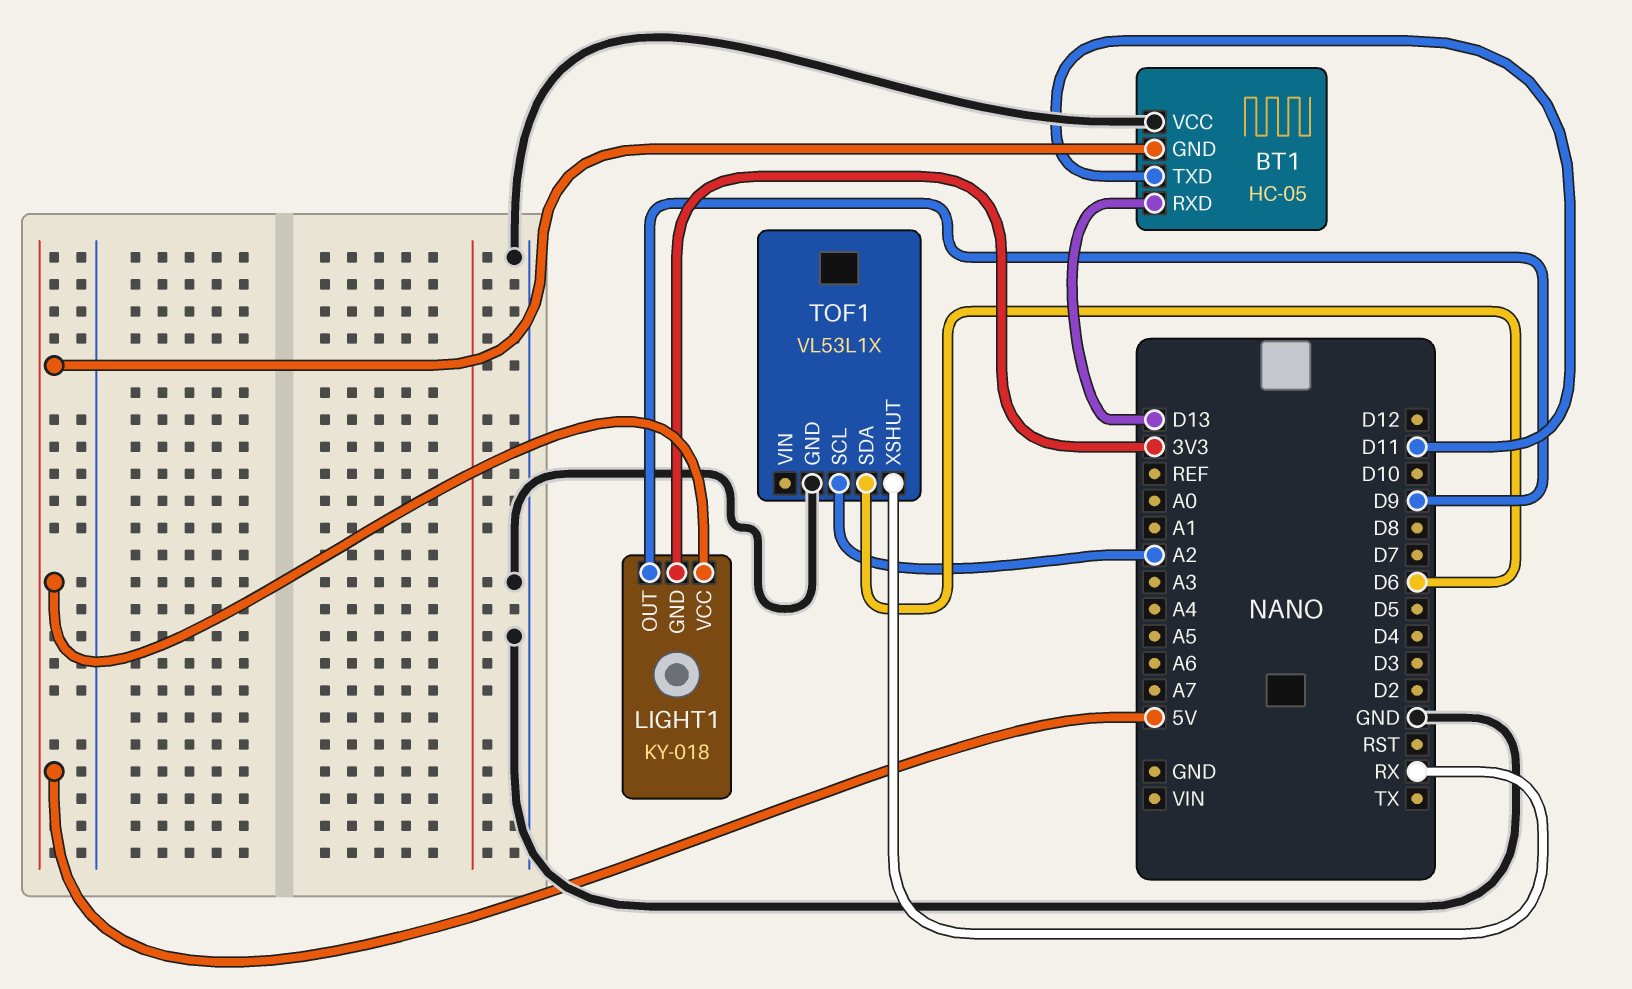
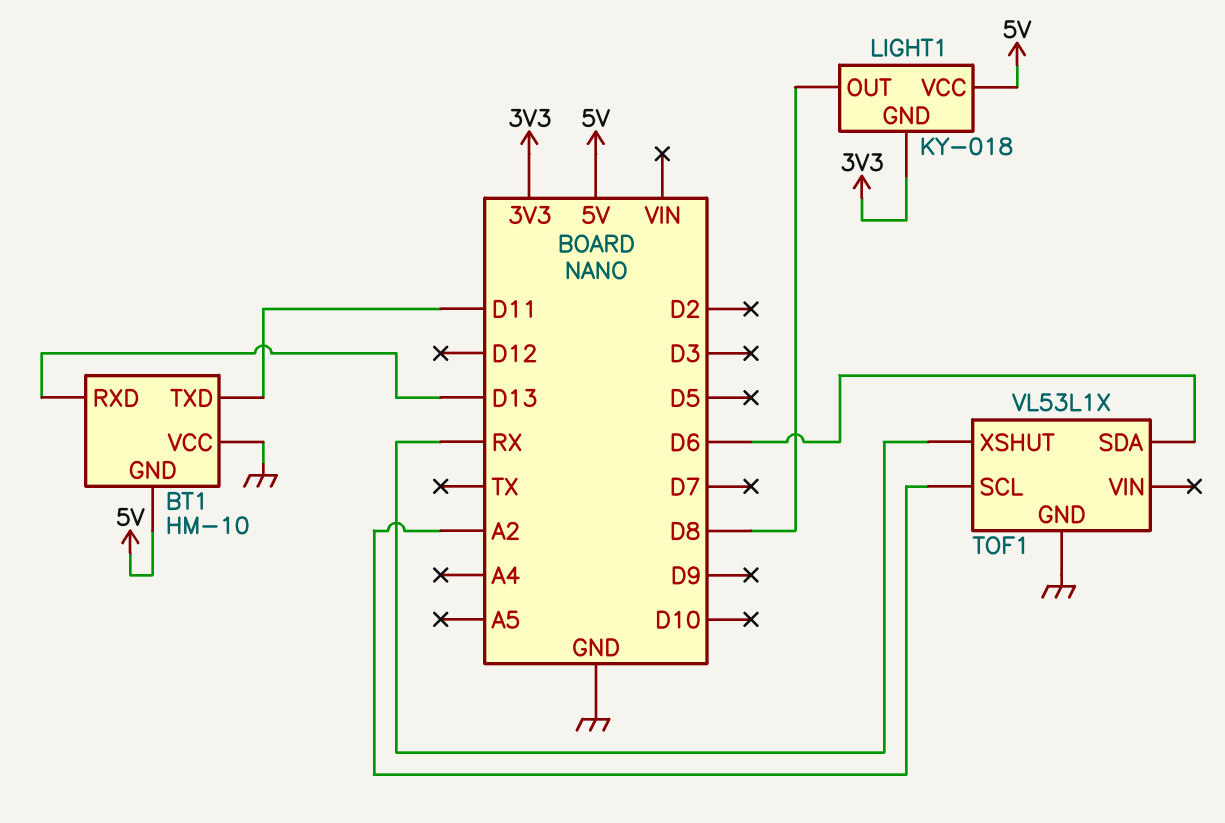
BT1: HC-05 -> HM-10
LIGHT1 pin OUT: D9 -> D8

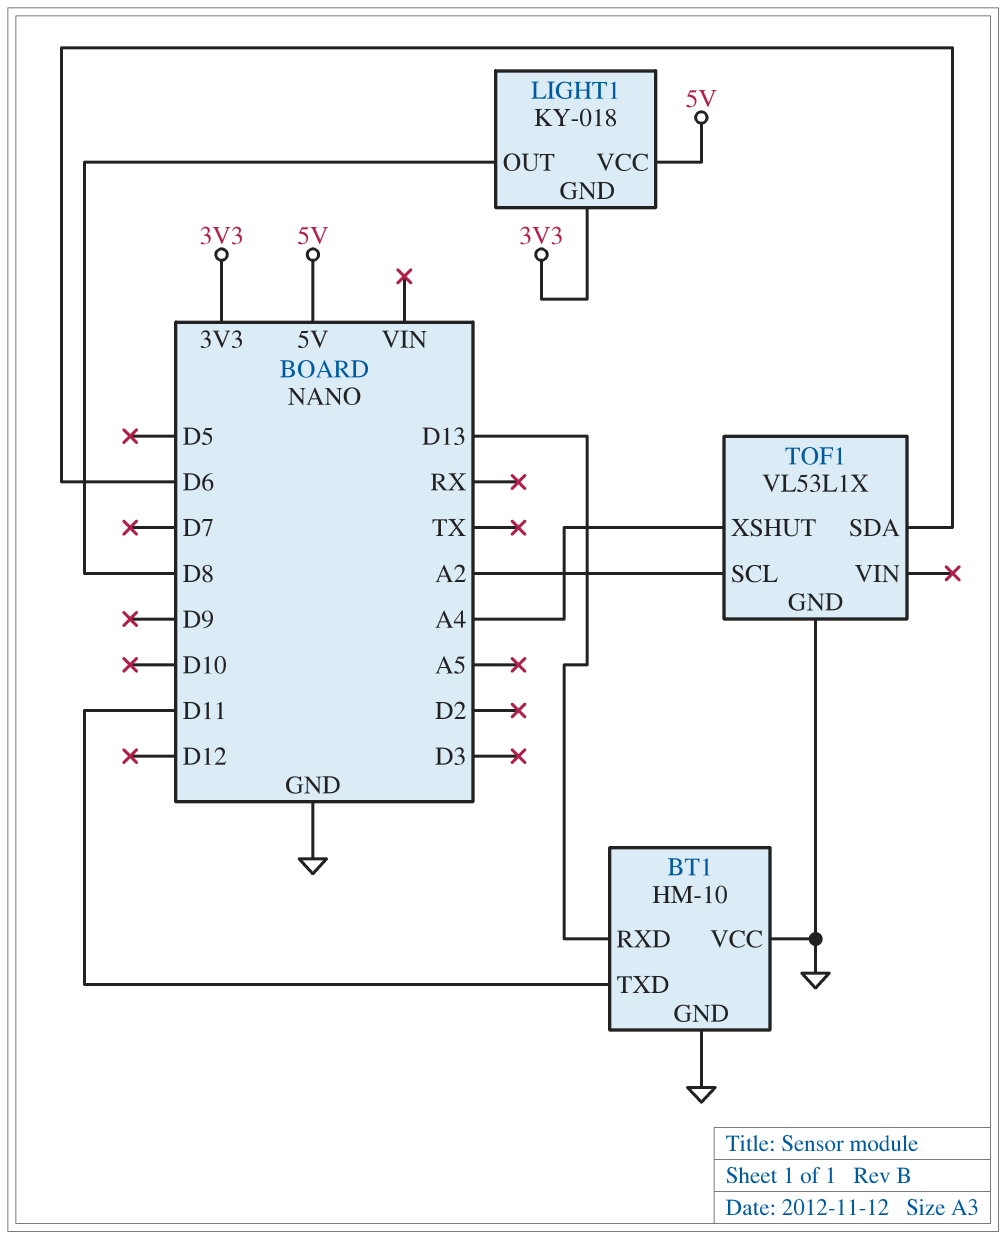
BT1 pin GND: 5V -> GND
TOF1 pin XSHUT: RX -> A4

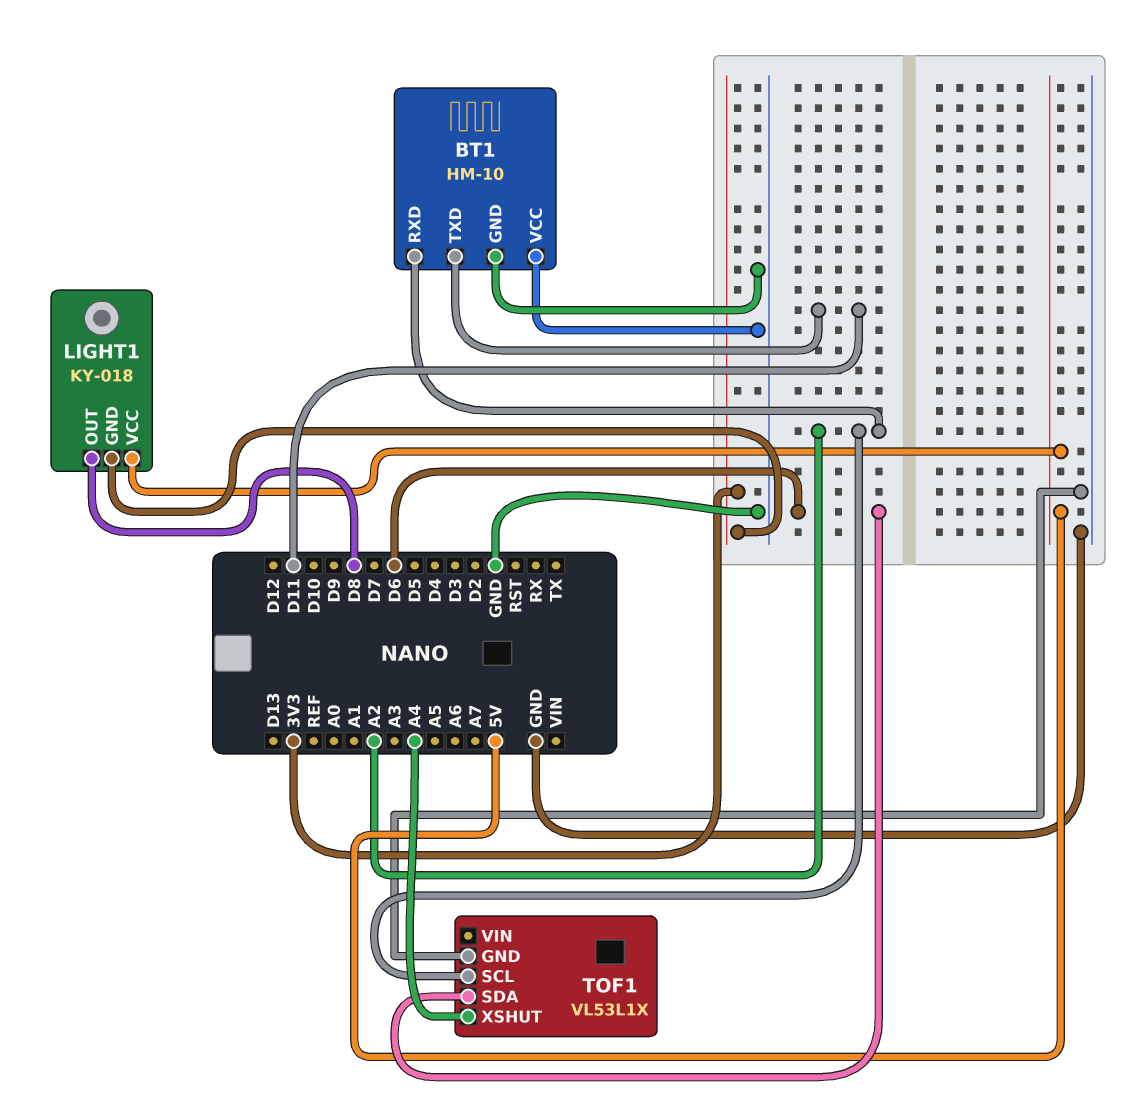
BT1 pin RXD: D13 -> A2

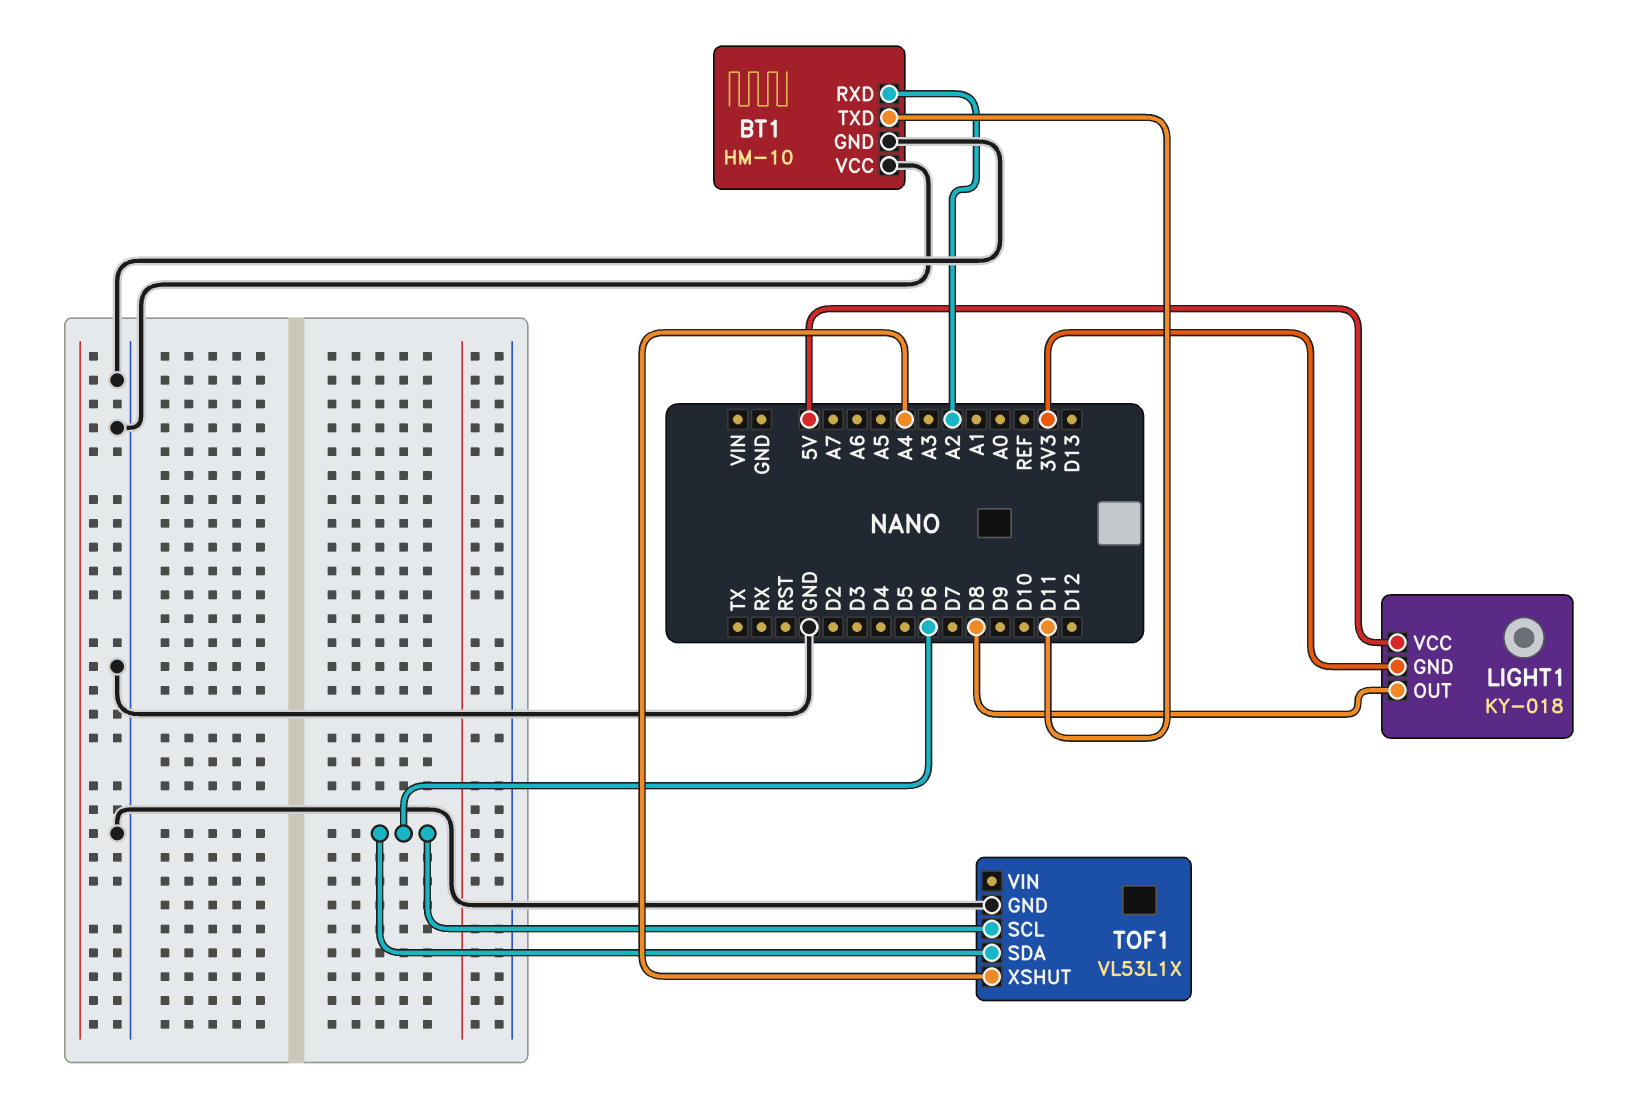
TOF1 pin SCL: A2 -> D6

